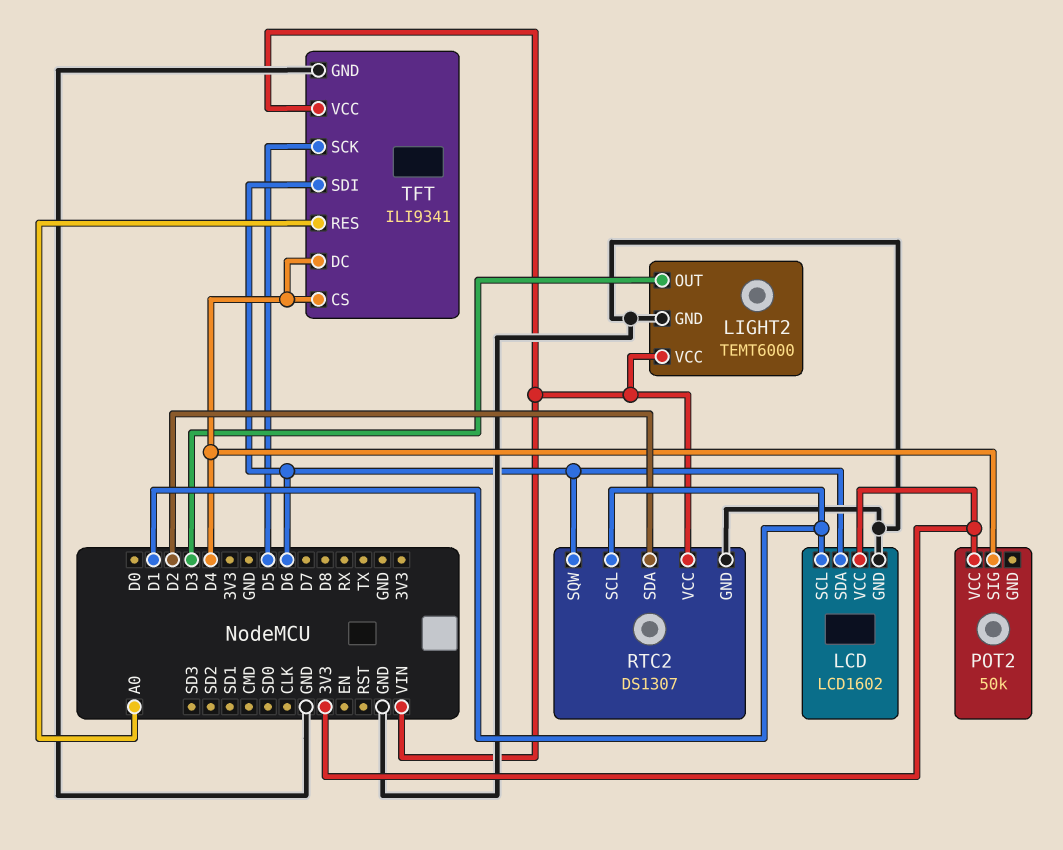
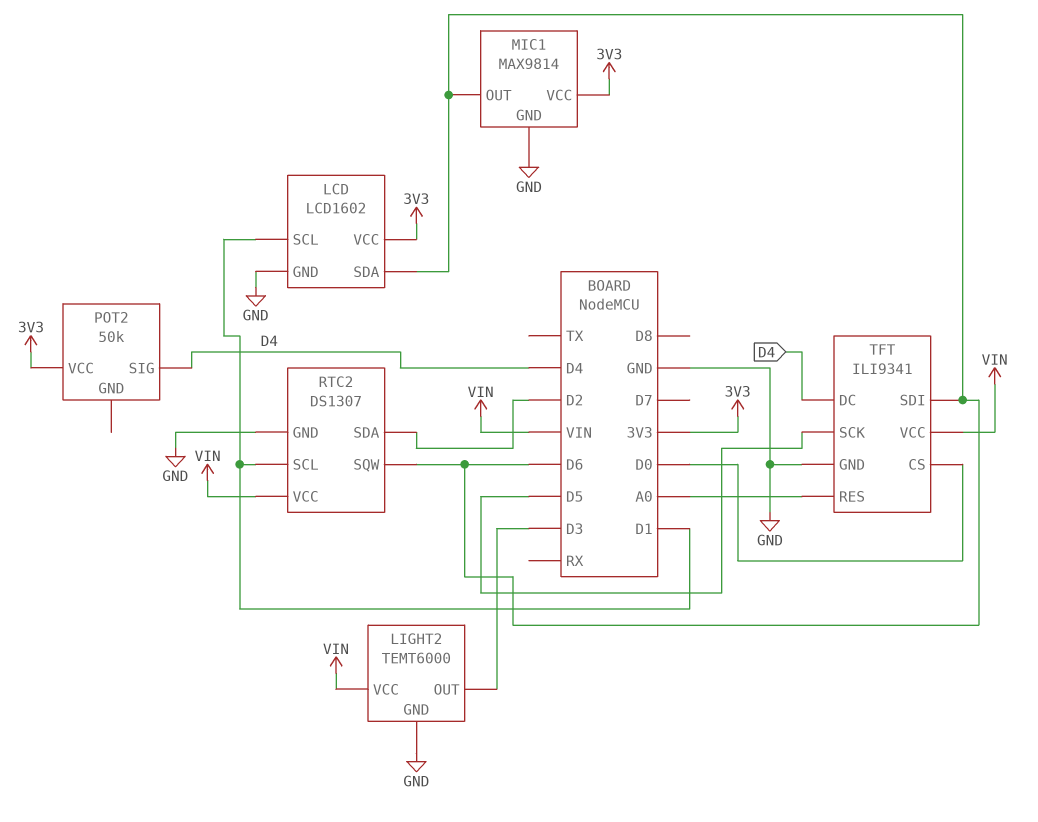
MIC1: none -> MAX9814
MIC1 pin GND: none -> GND
MIC1 pin OUT: none -> D6
MIC1 pin VCC: none -> 3V3
TFT pin CS: D4 -> D0

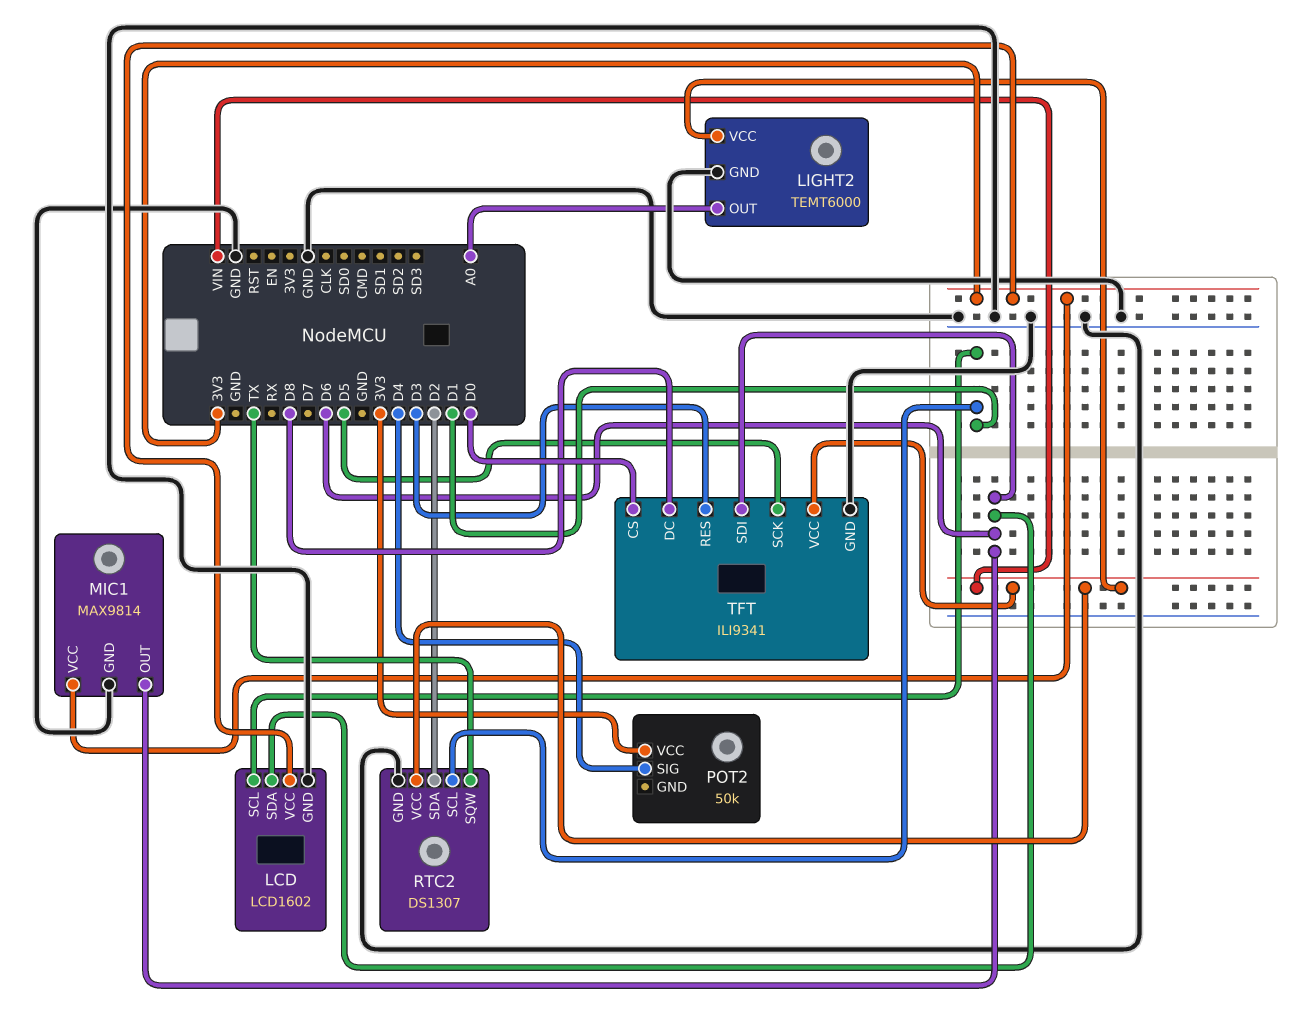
LIGHT2 pin OUT: D3 -> A0
RTC2 pin SQW: D6 -> TX
TFT pin DC: D4 -> D8
TFT pin RES: A0 -> D3

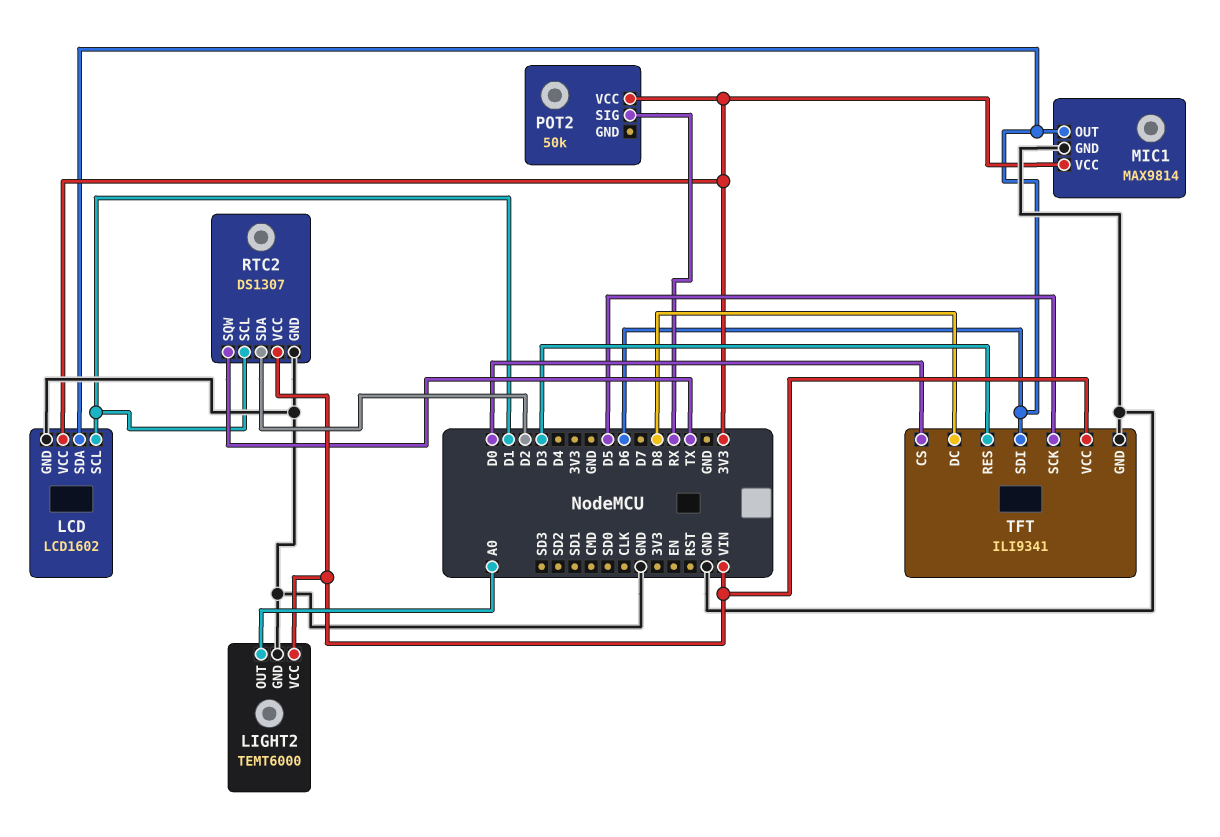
POT2 pin SIG: D4 -> RX

